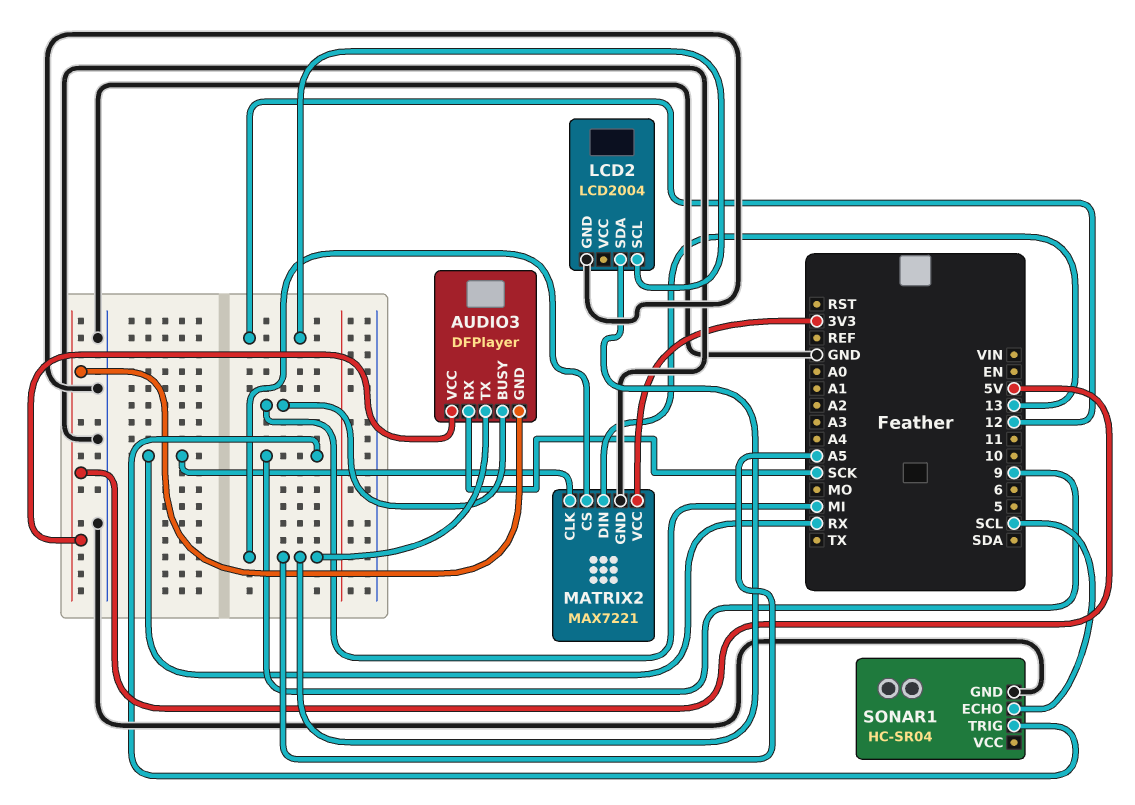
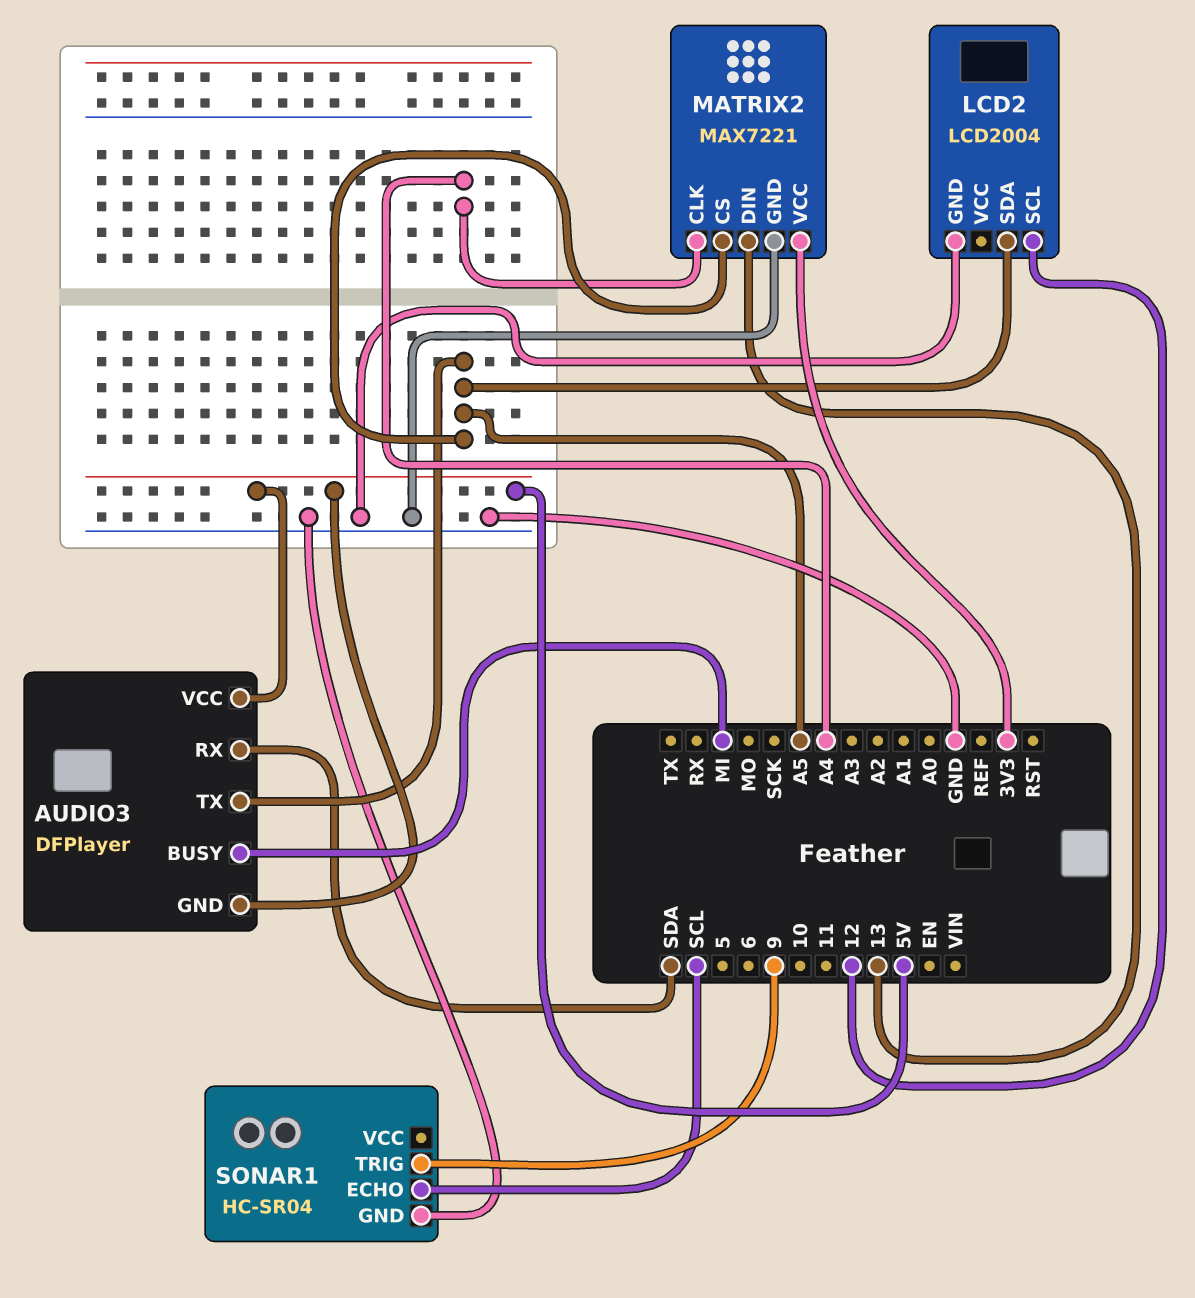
AUDIO3 pin RX: SCK -> SDA
MATRIX2 pin CLK: RX -> A4

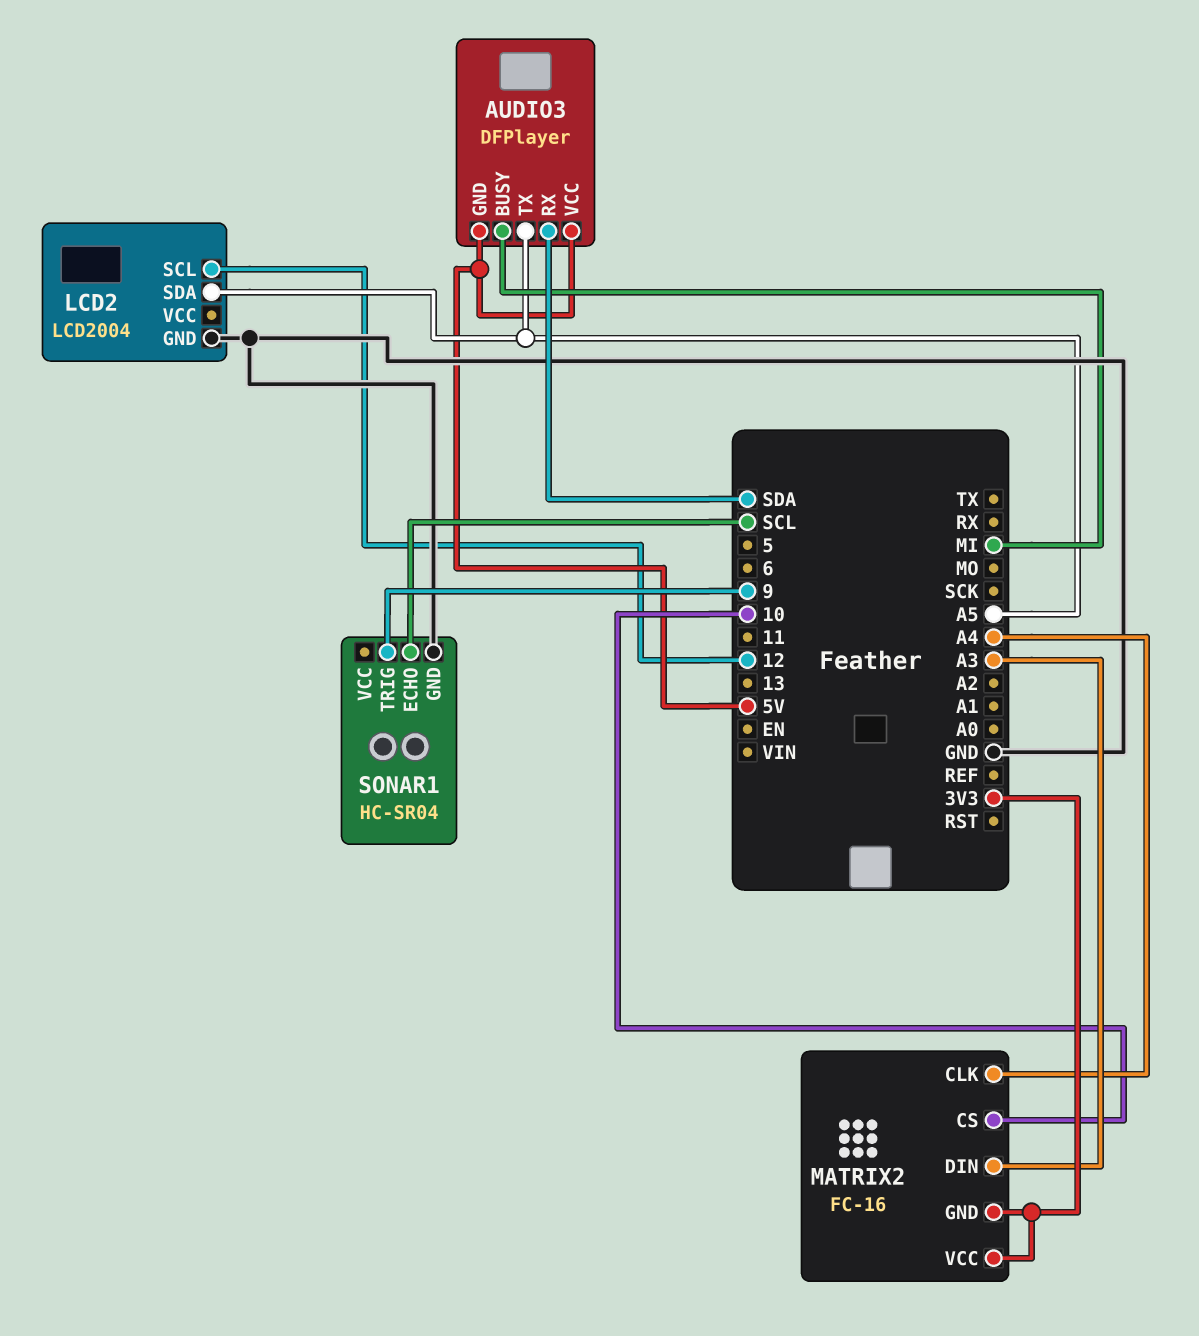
MATRIX2: MAX7221 -> FC-16
MATRIX2 pin CS: A5 -> 10
MATRIX2 pin DIN: 13 -> A3
MATRIX2 pin GND: GND -> 3V3

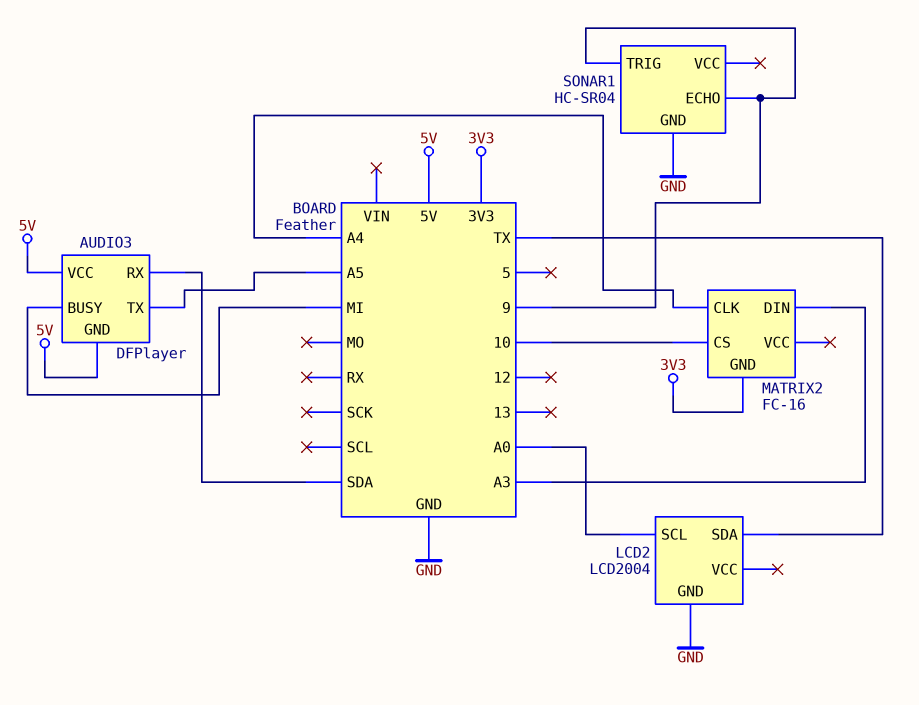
LCD2 pin SCL: 12 -> A0
LCD2 pin SDA: A5 -> TX
MATRIX2 pin VCC: 3V3 -> none
SONAR1 pin ECHO: SCL -> 9

